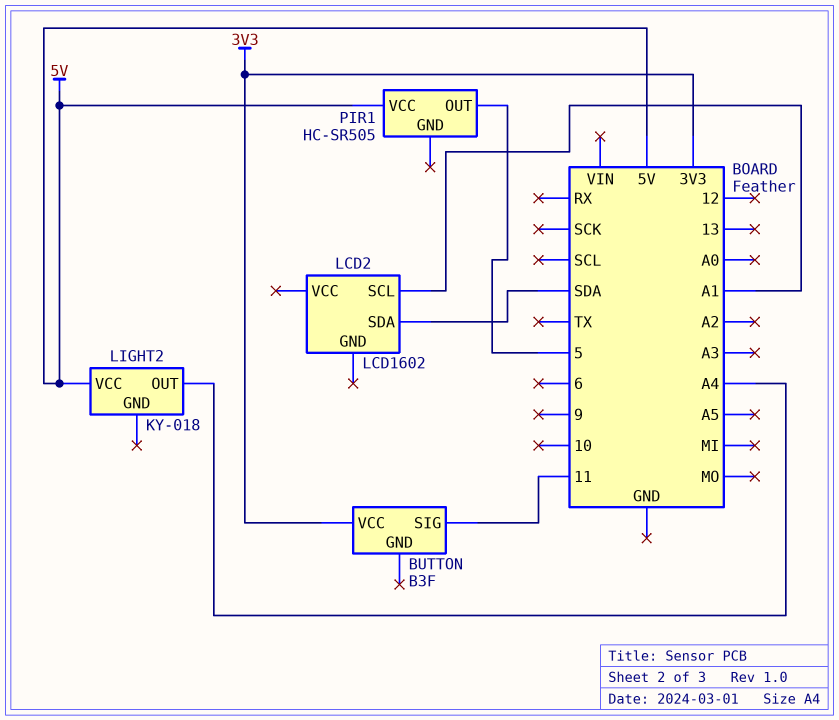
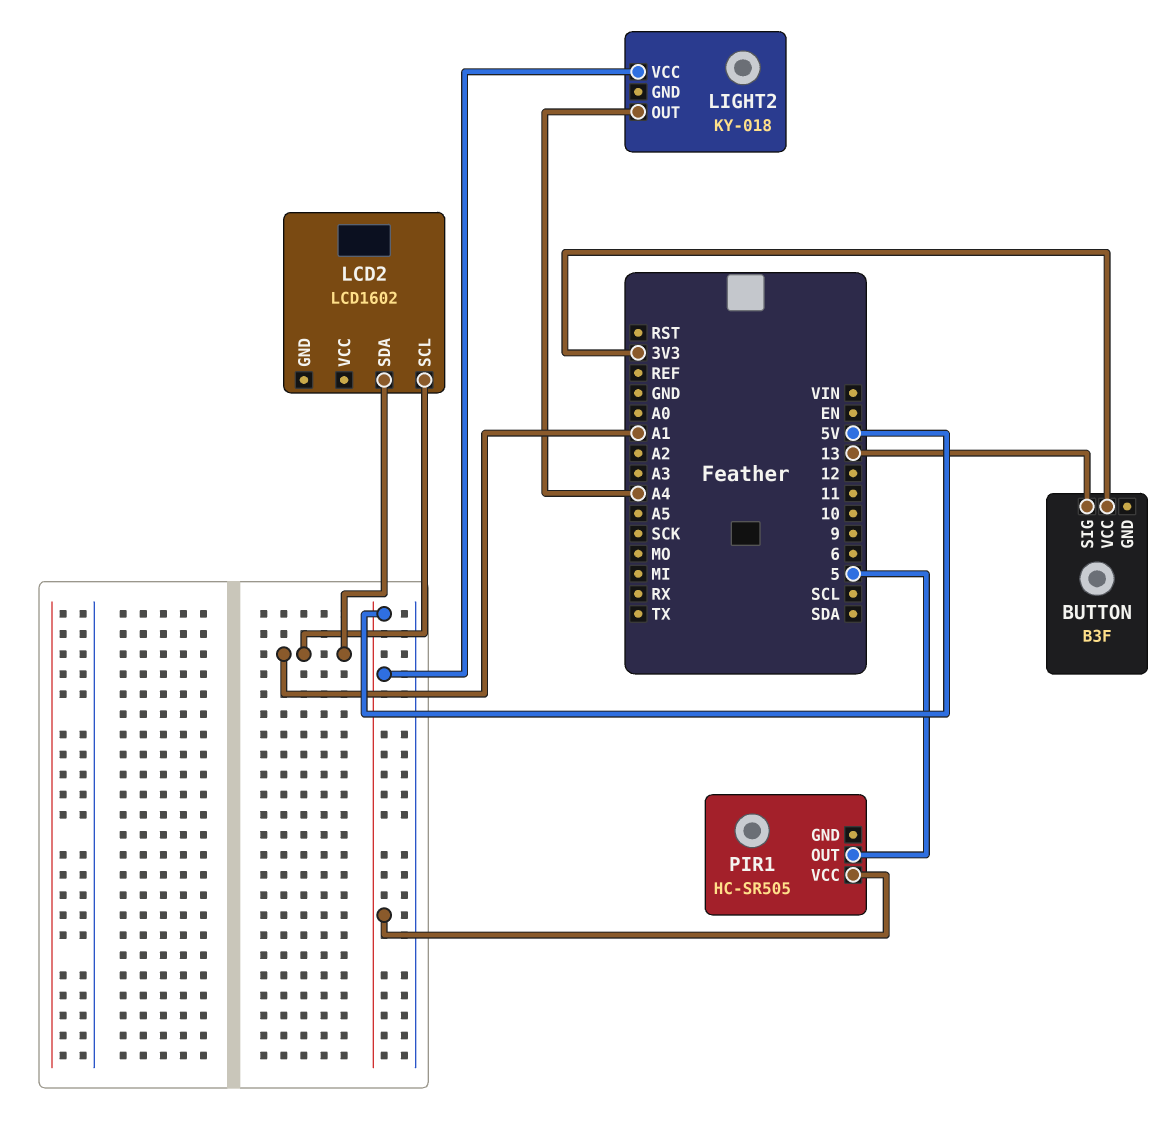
BUTTON pin SIG: 11 -> 13
LCD2 pin SDA: SDA -> A1

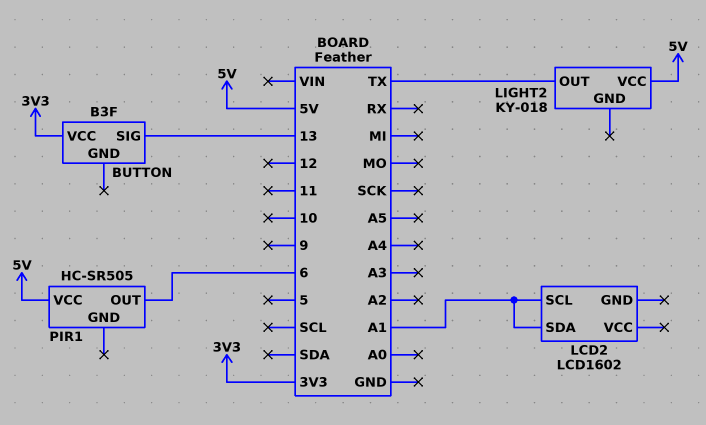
LIGHT2 pin OUT: A4 -> TX
PIR1 pin OUT: 5 -> 6

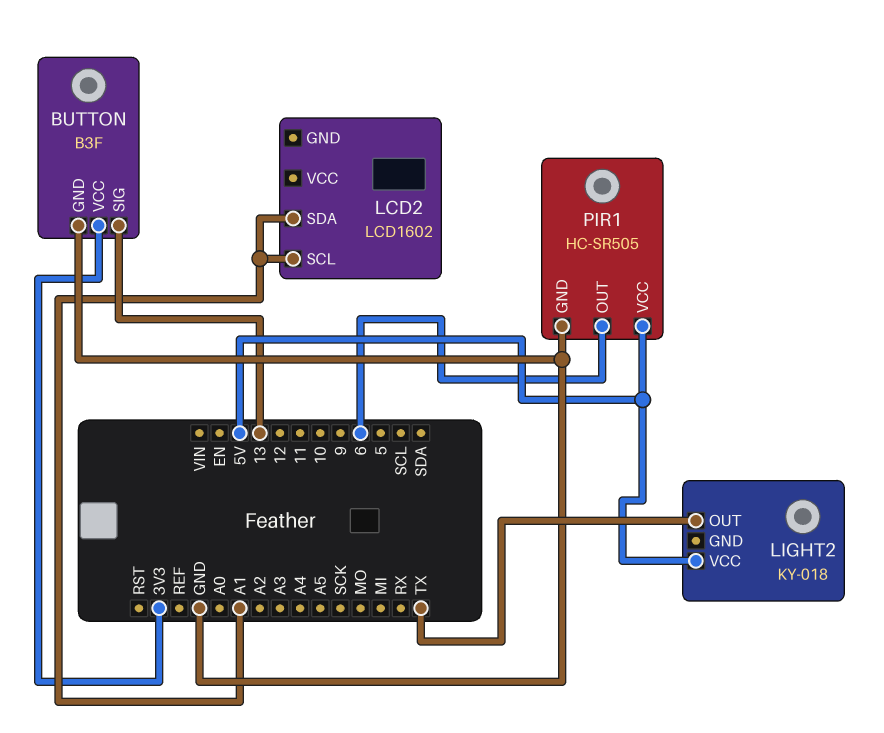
BUTTON pin GND: none -> GND
PIR1 pin GND: none -> GND

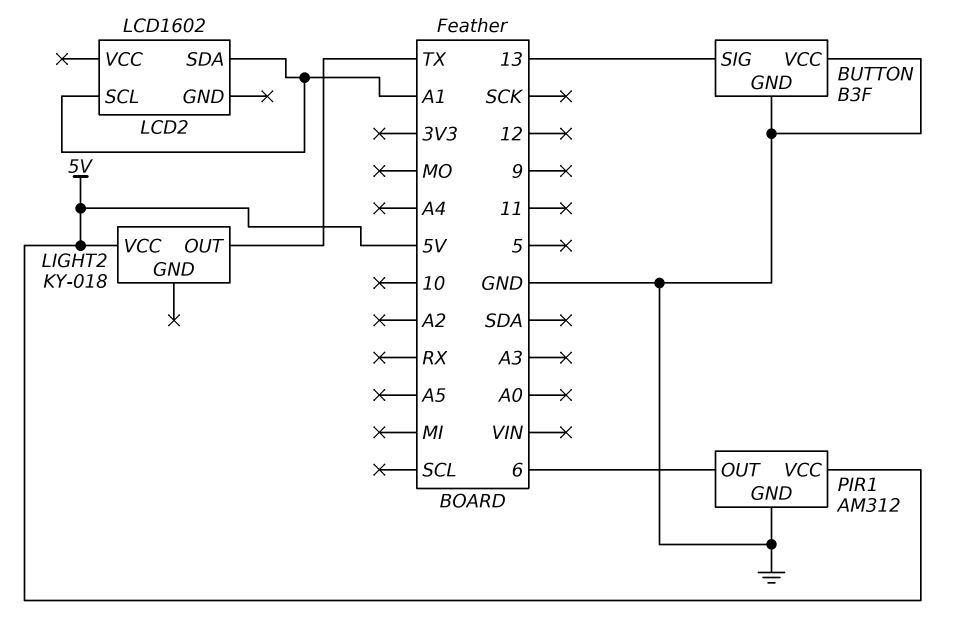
BUTTON pin VCC: 3V3 -> GND
PIR1: HC-SR505 -> AM312

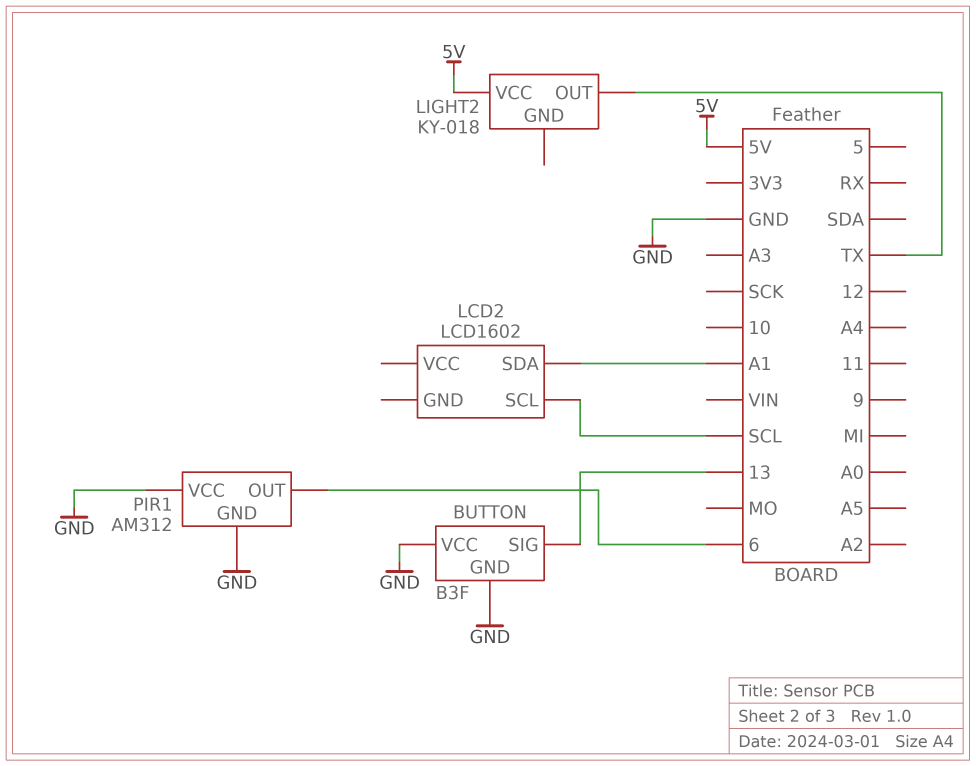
LCD2 pin SCL: A1 -> SCL
PIR1 pin VCC: 5V -> GND

